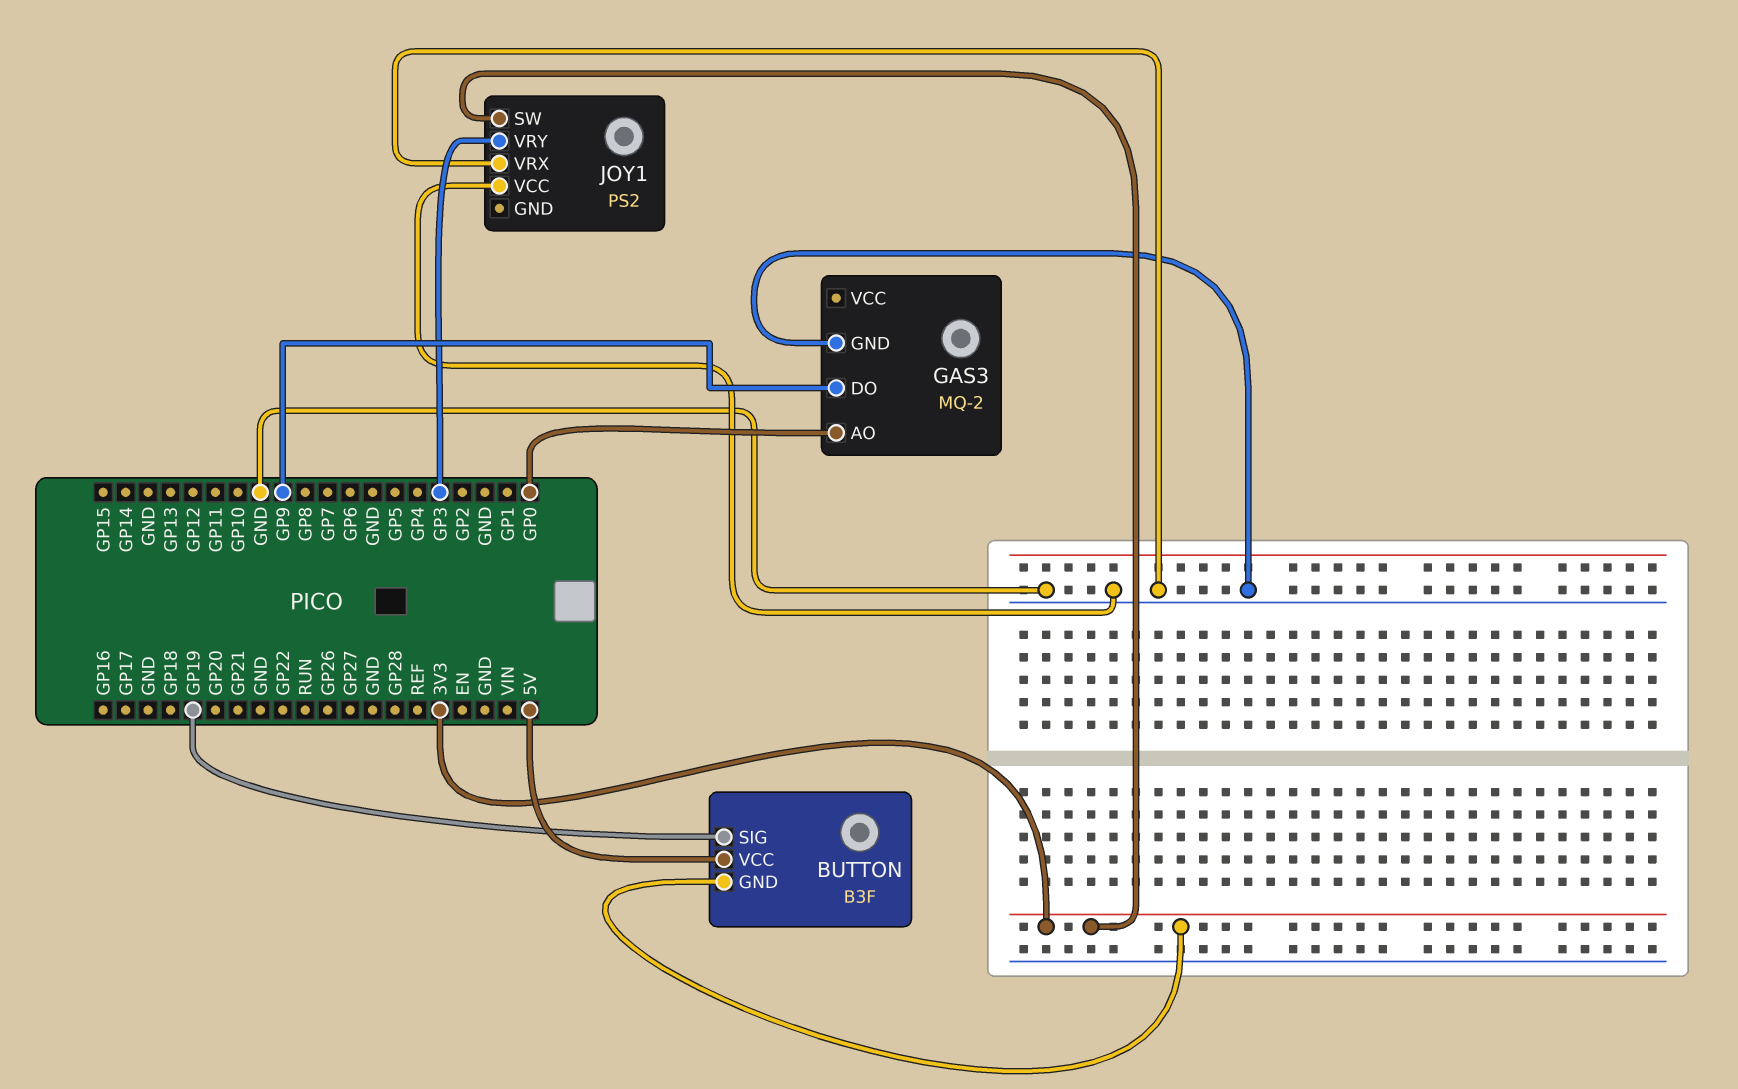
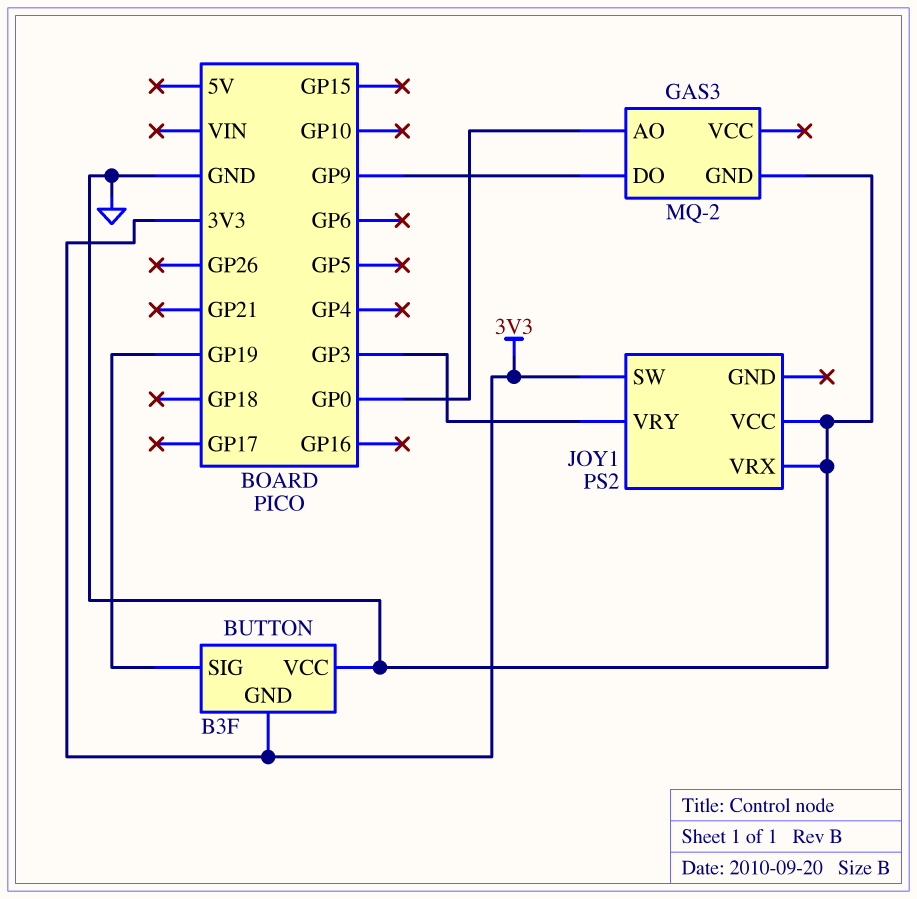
BUTTON pin VCC: 5V -> GND

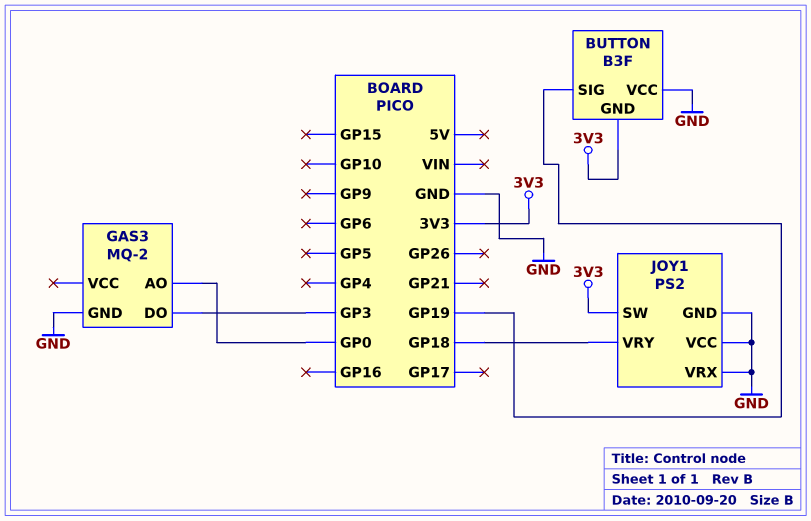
GAS3 pin DO: GP9 -> GP3
JOY1 pin GND: none -> GND
JOY1 pin VRY: GP3 -> GP18

